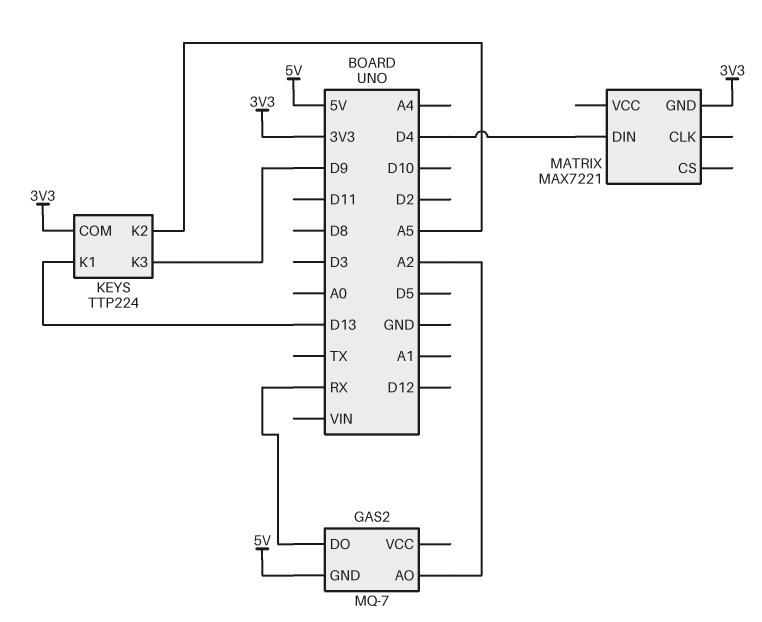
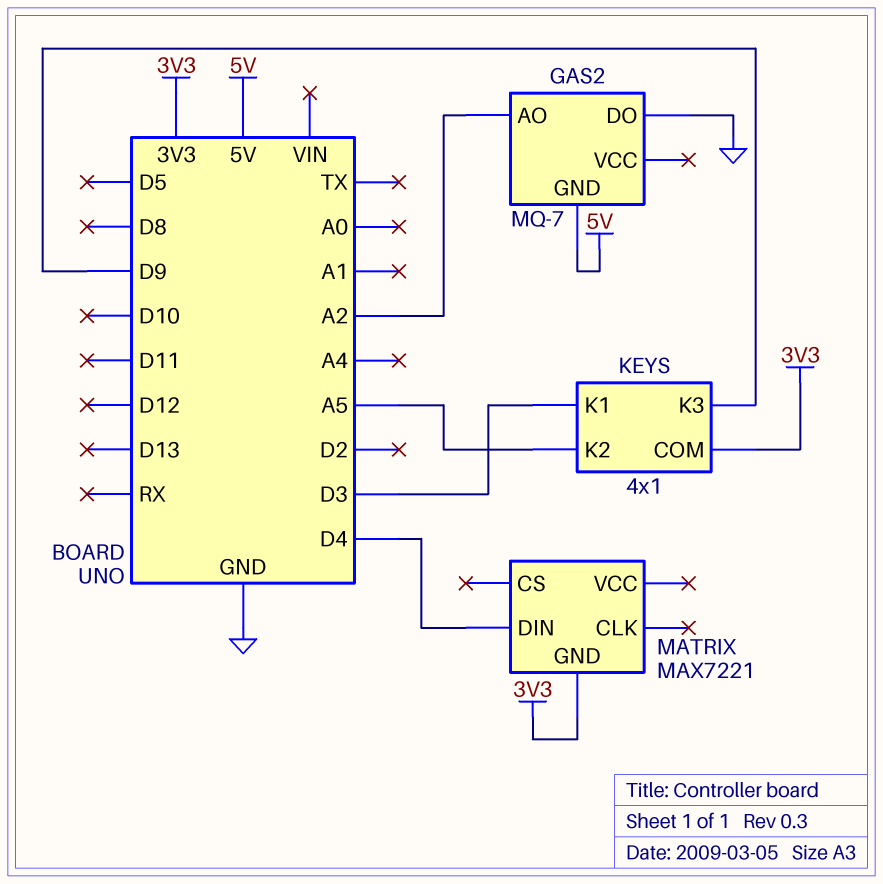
GAS2 pin DO: RX -> GND
KEYS: TTP224 -> 4x1
KEYS pin K1: D13 -> D3

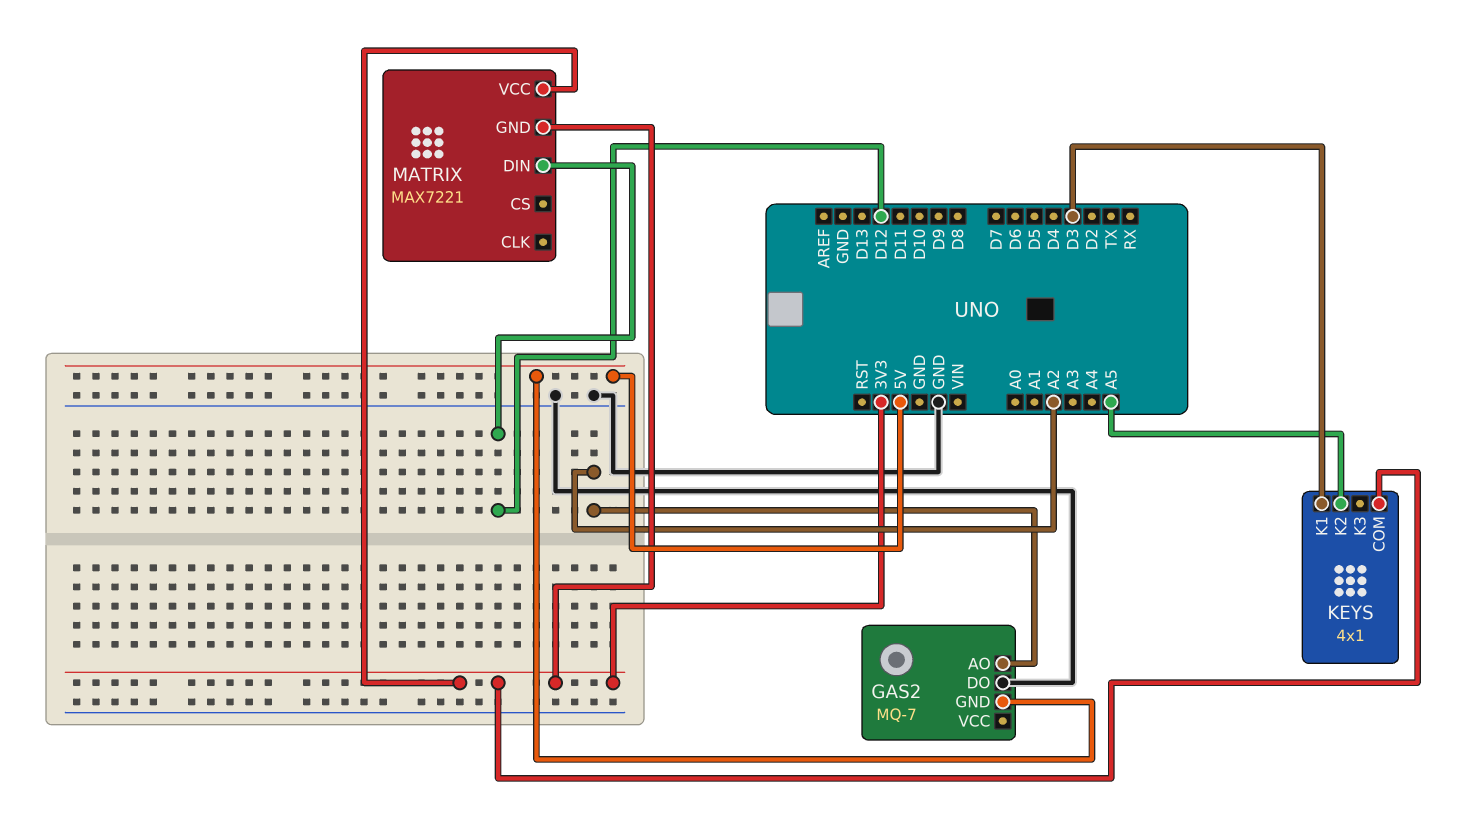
KEYS pin K3: D9 -> none
MATRIX pin DIN: D4 -> D12
MATRIX pin VCC: none -> 3V3

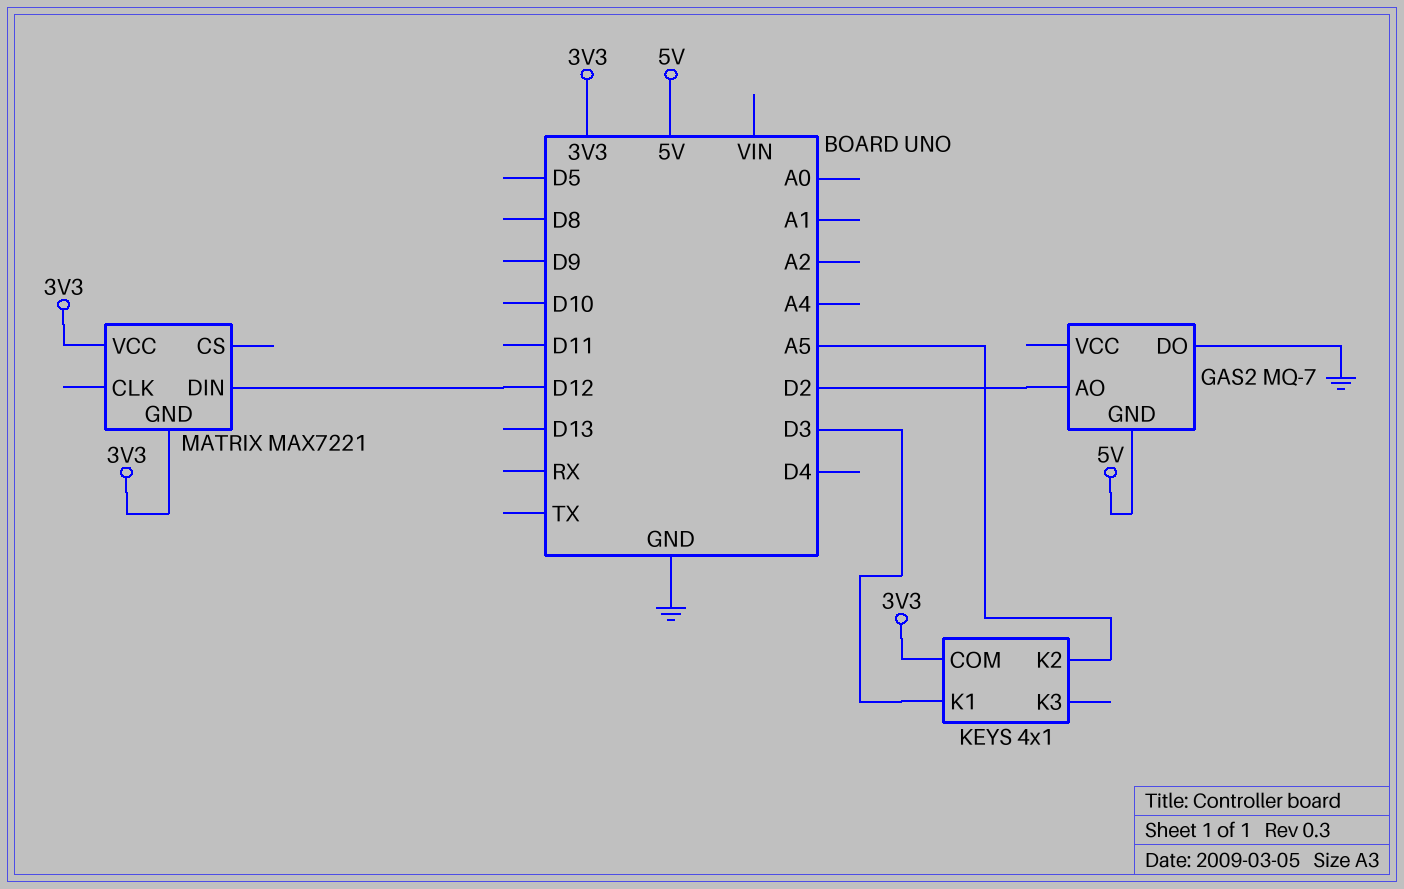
GAS2 pin AO: A2 -> D2

